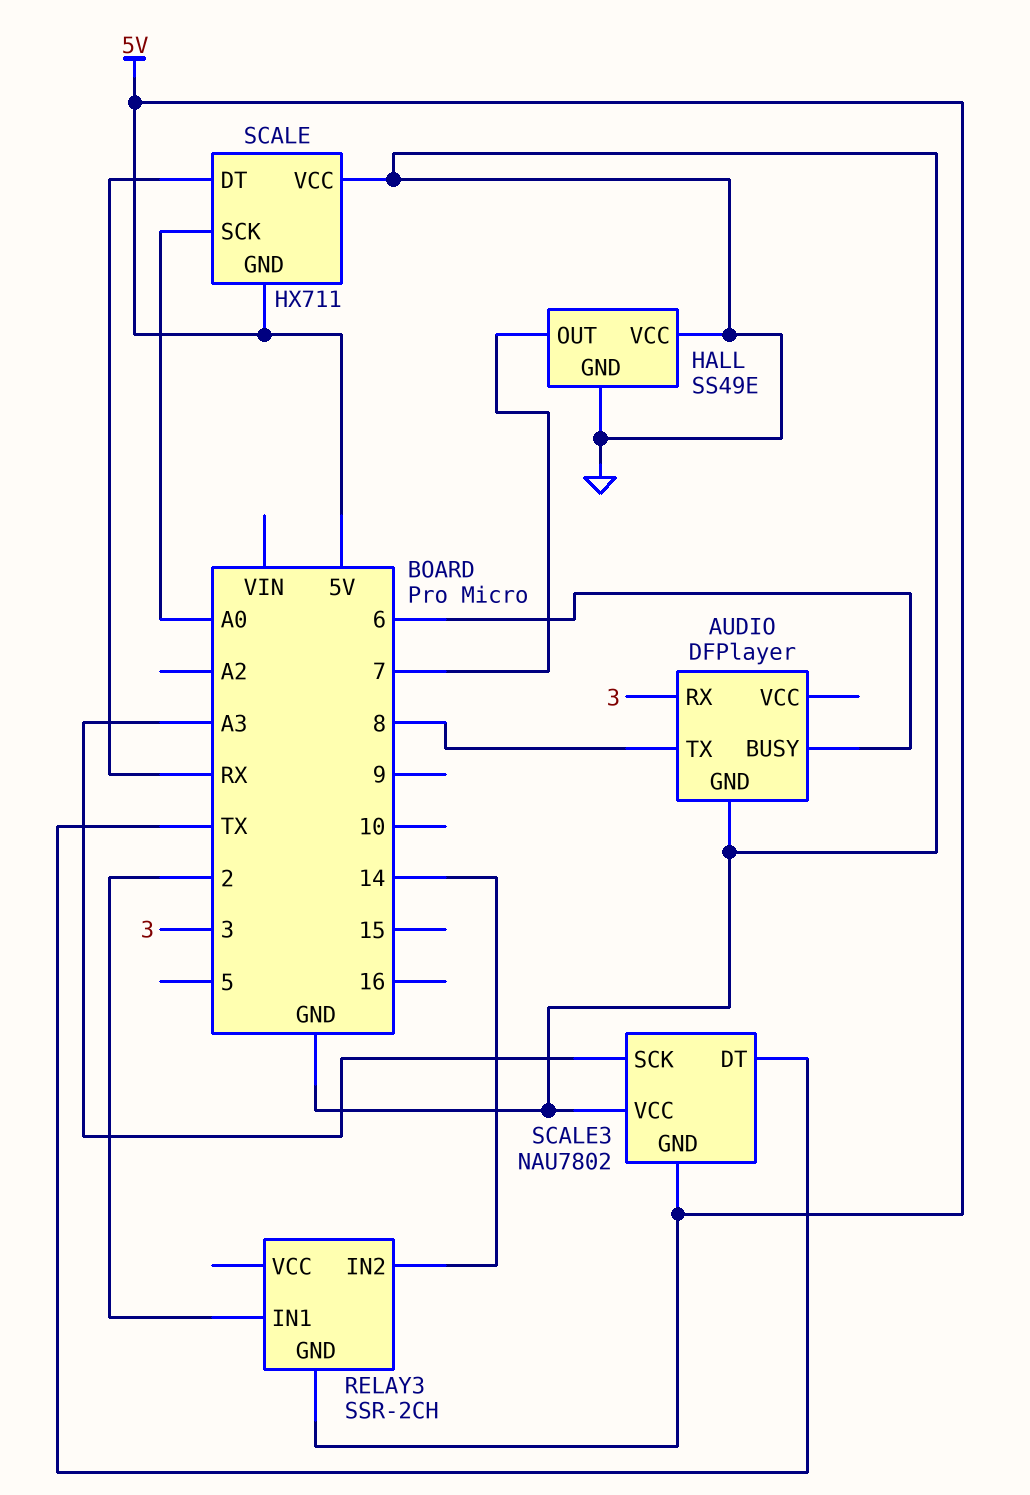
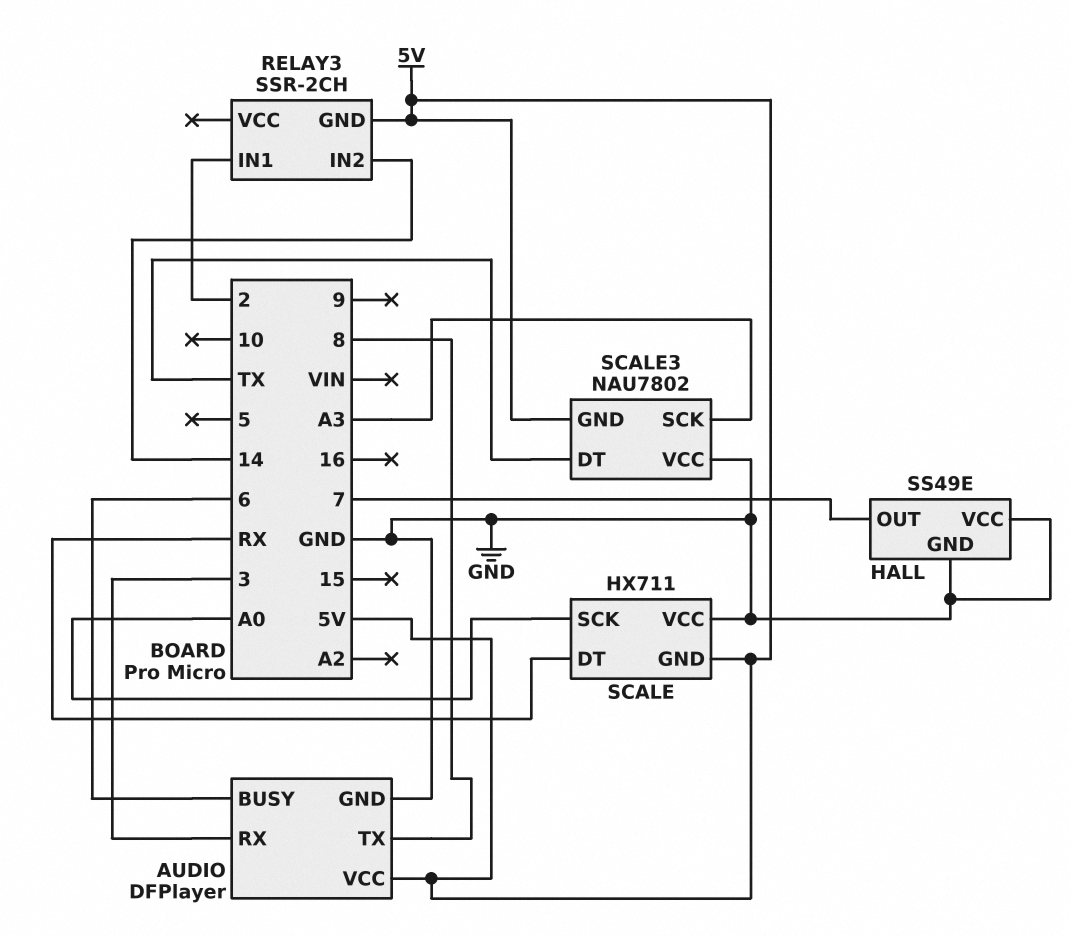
AUDIO pin VCC: none -> 5V

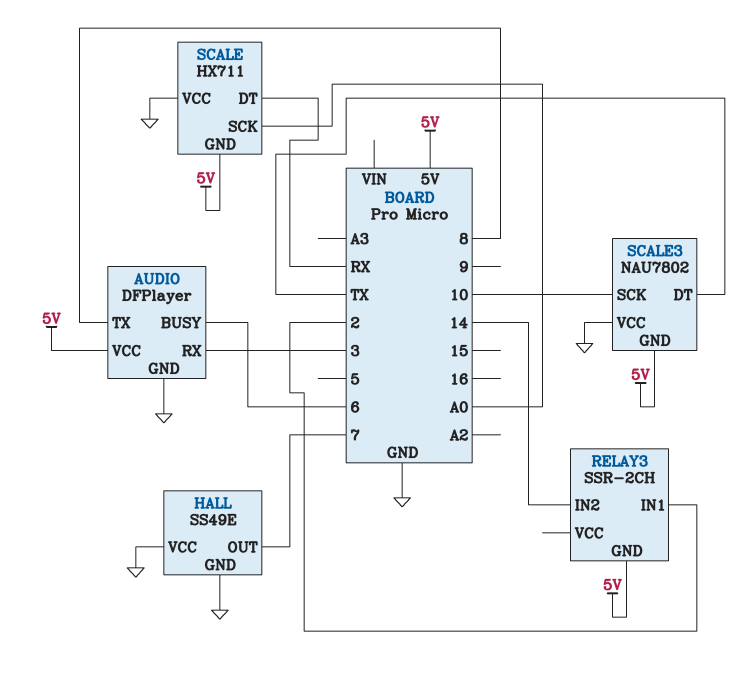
SCALE3 pin SCK: A3 -> 10

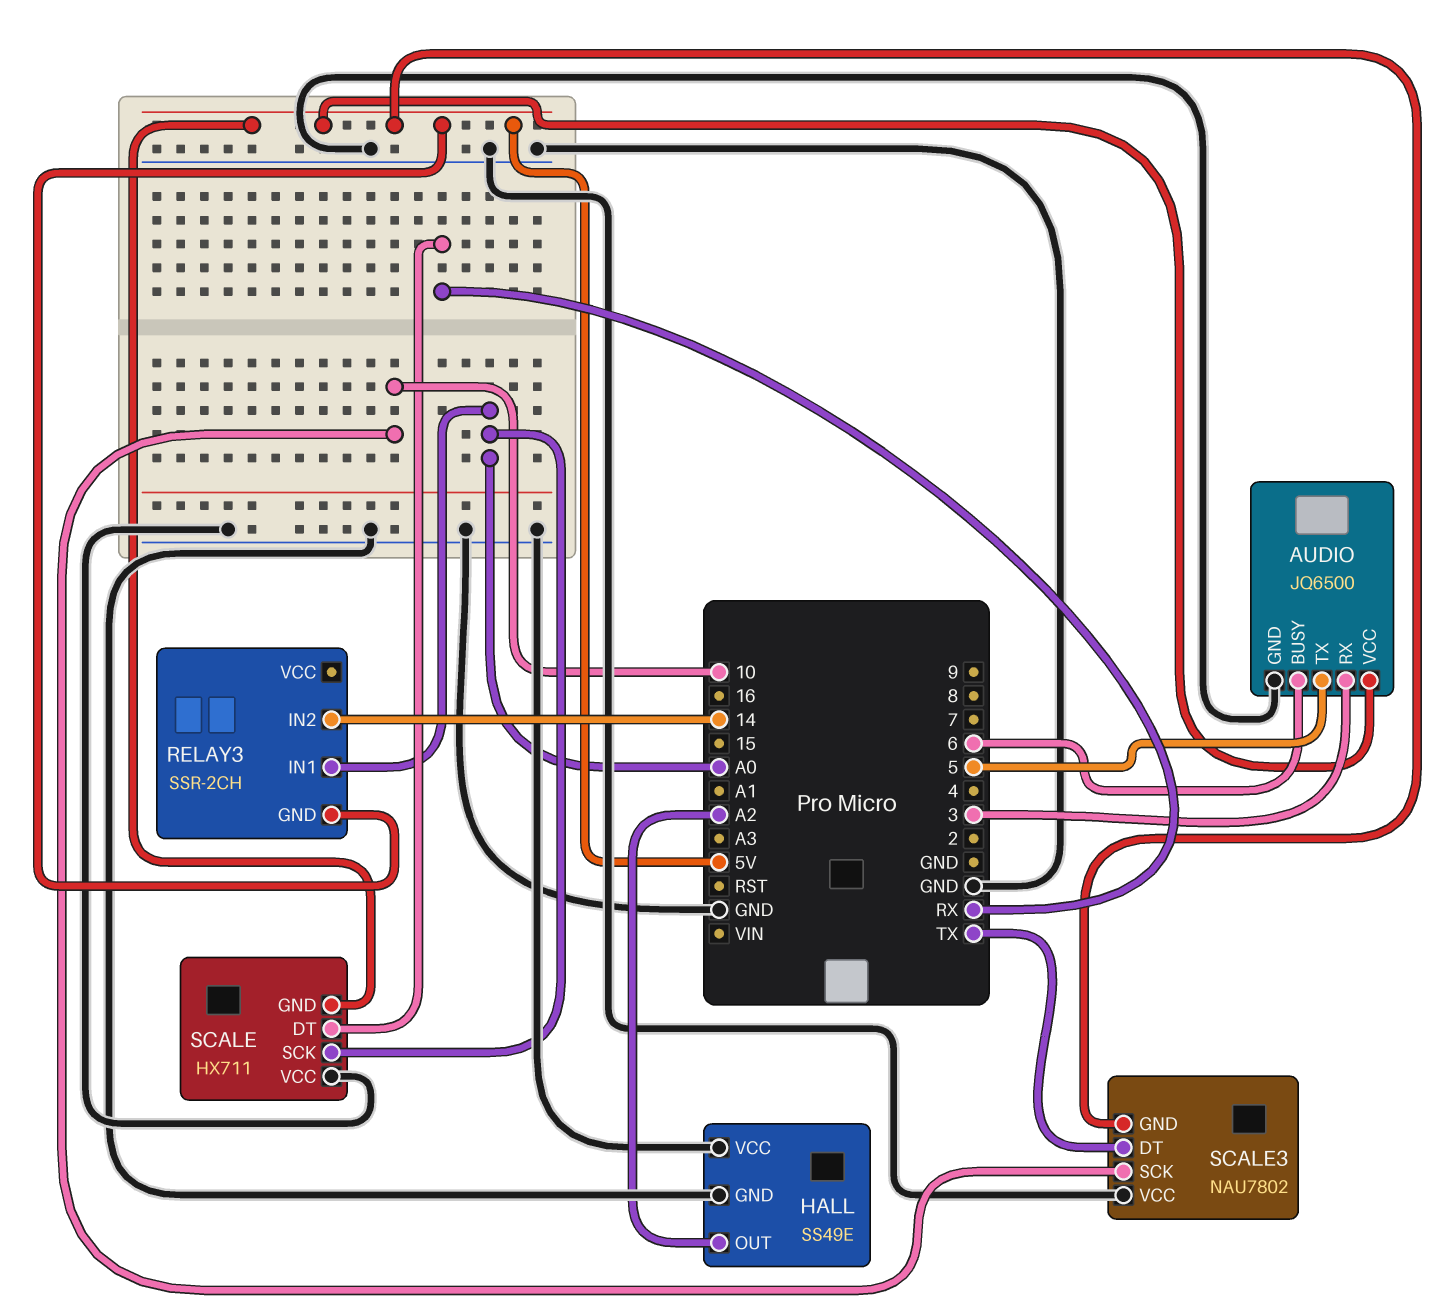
AUDIO: DFPlayer -> JQ6500
AUDIO pin TX: 8 -> 5
HALL pin OUT: 7 -> A2
RELAY3 pin IN1: 2 -> A0

